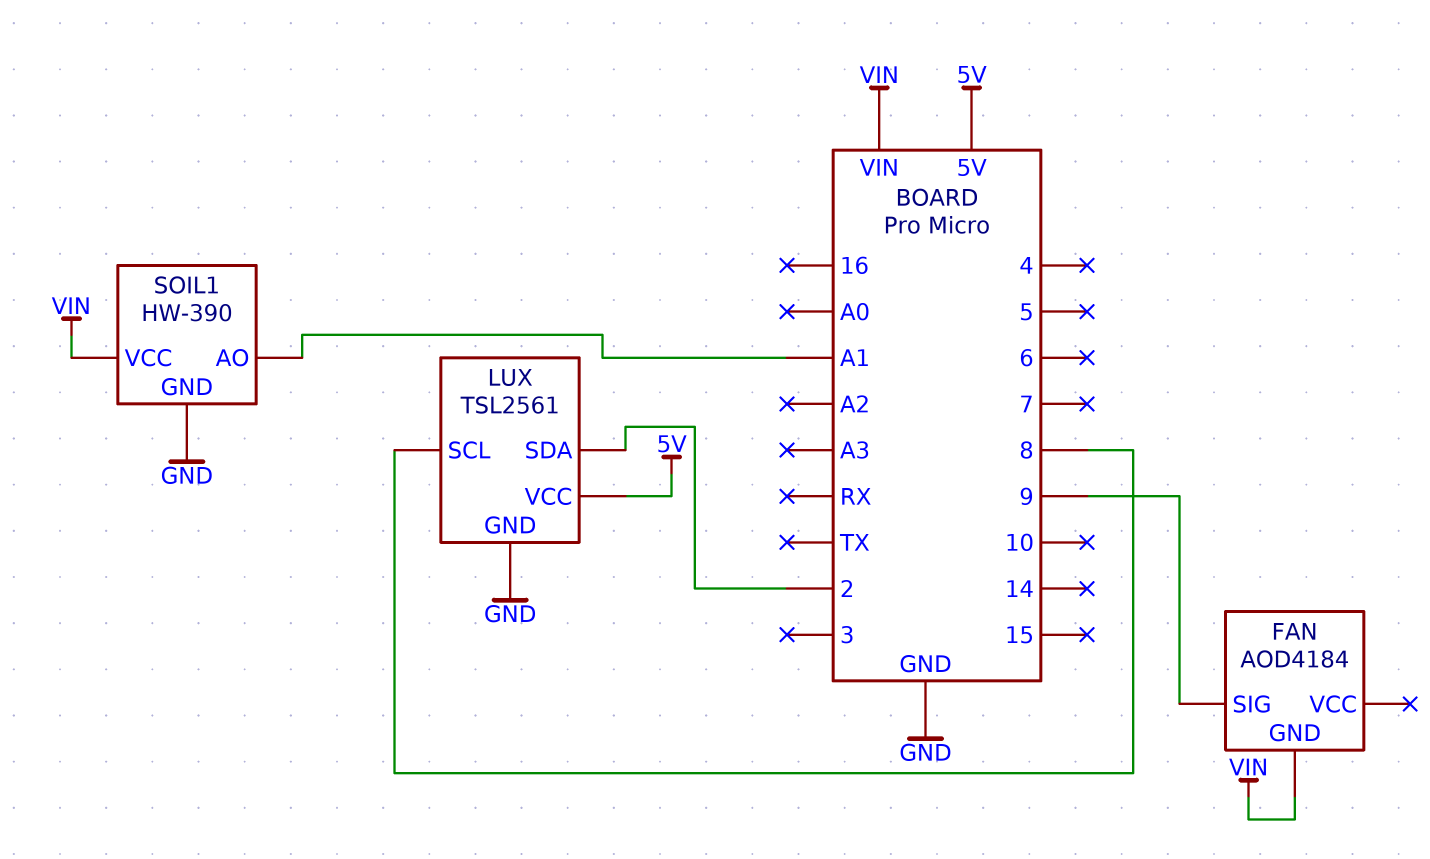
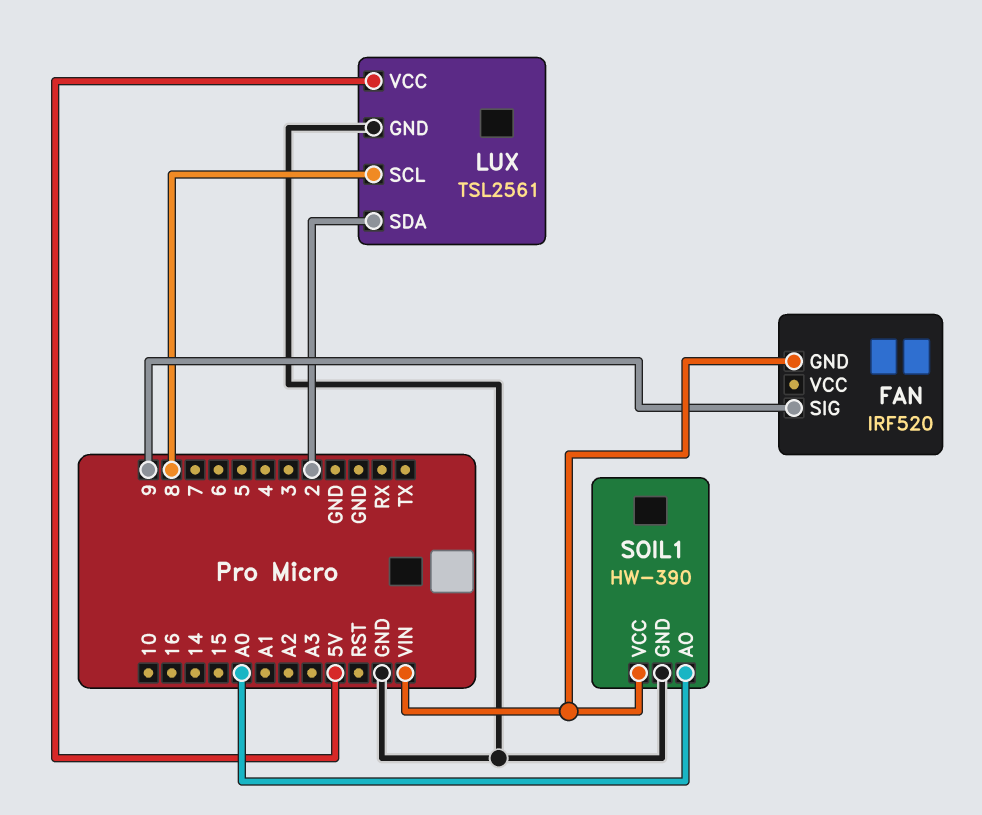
FAN: AOD4184 -> IRF520
SOIL1 pin AO: A1 -> A0

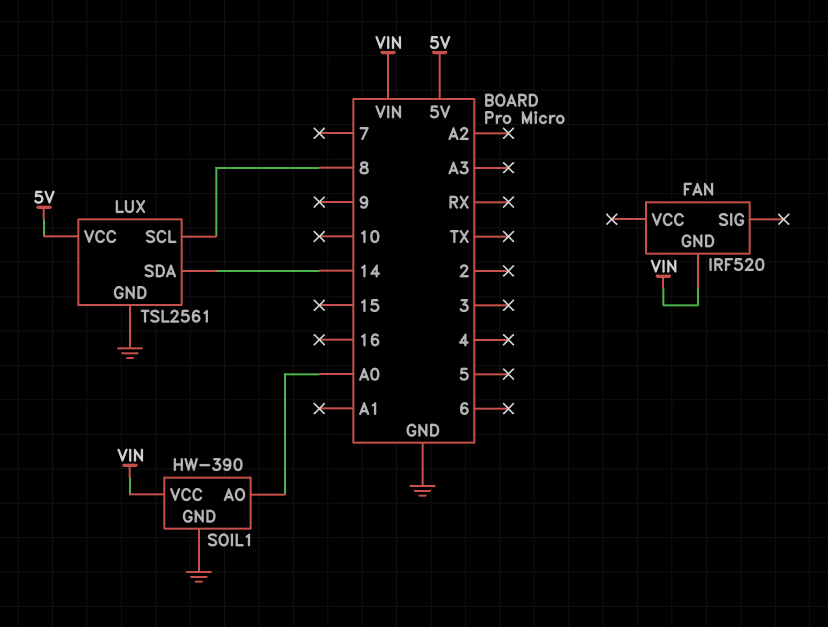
FAN pin SIG: 9 -> none
LUX pin SDA: 2 -> 14

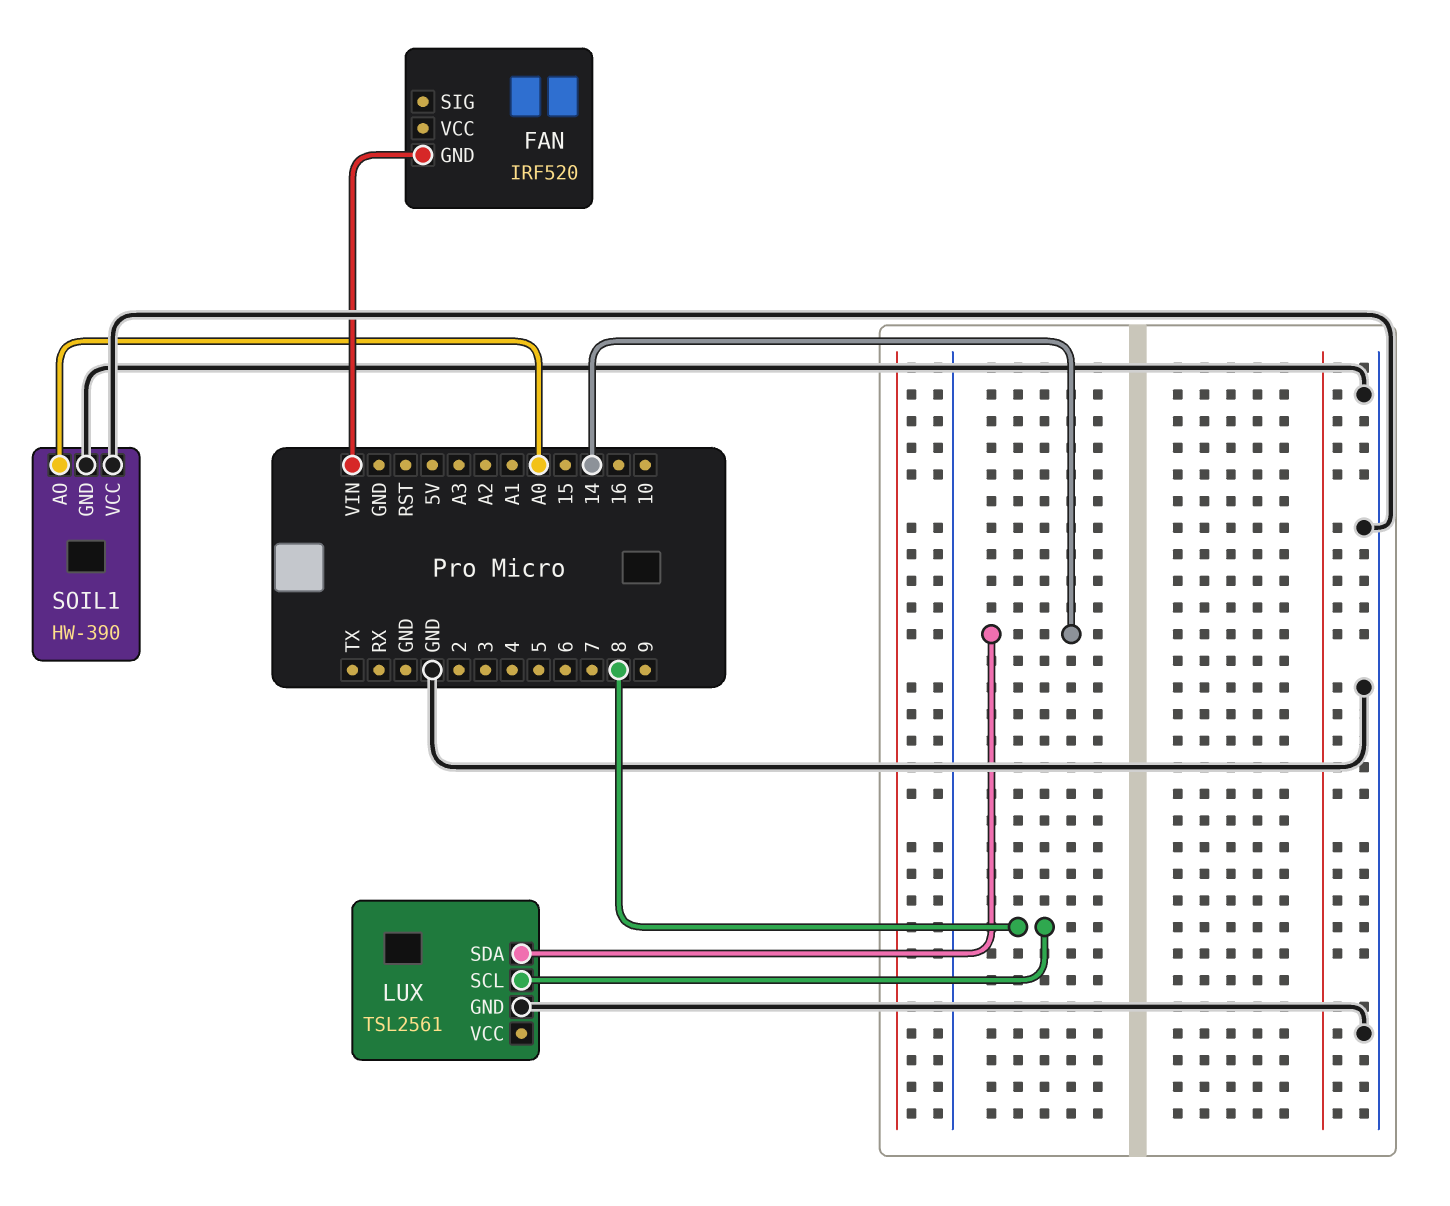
LUX pin VCC: 5V -> none
SOIL1 pin VCC: VIN -> GND

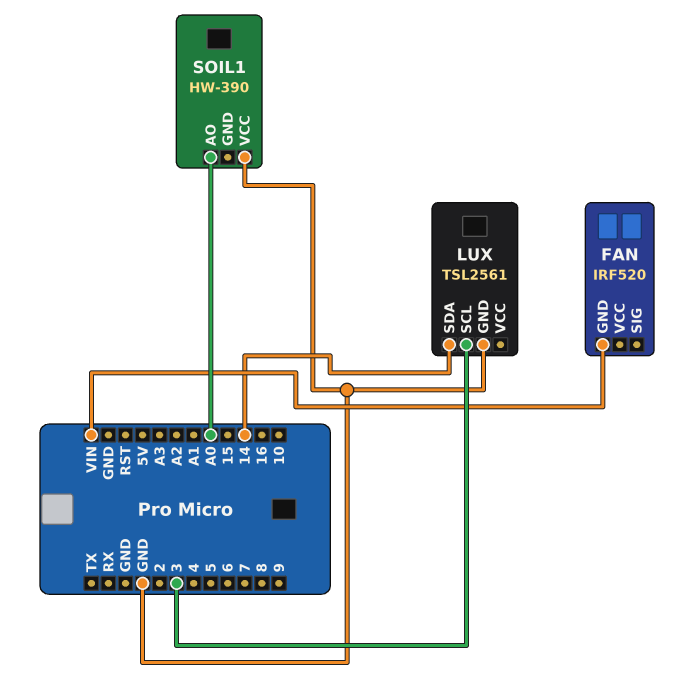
LUX pin SCL: 8 -> 3
SOIL1 pin GND: GND -> none

